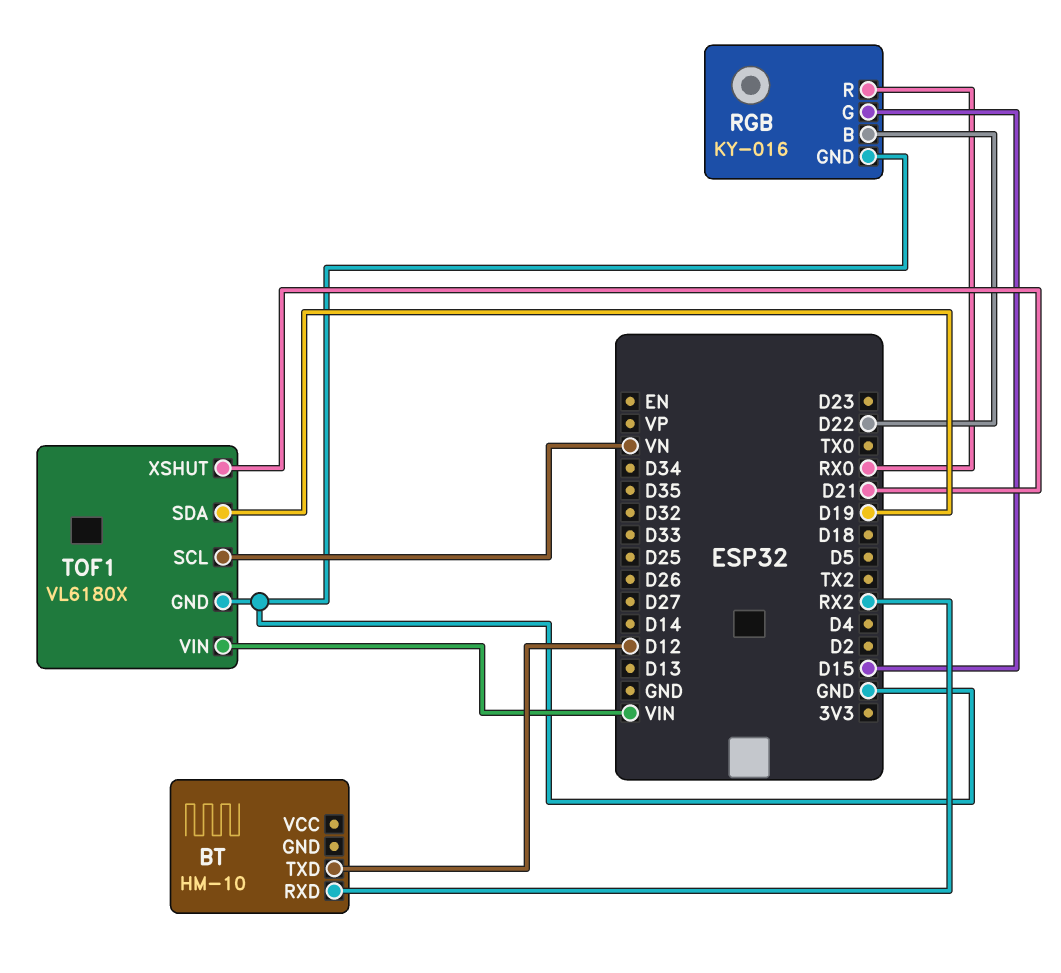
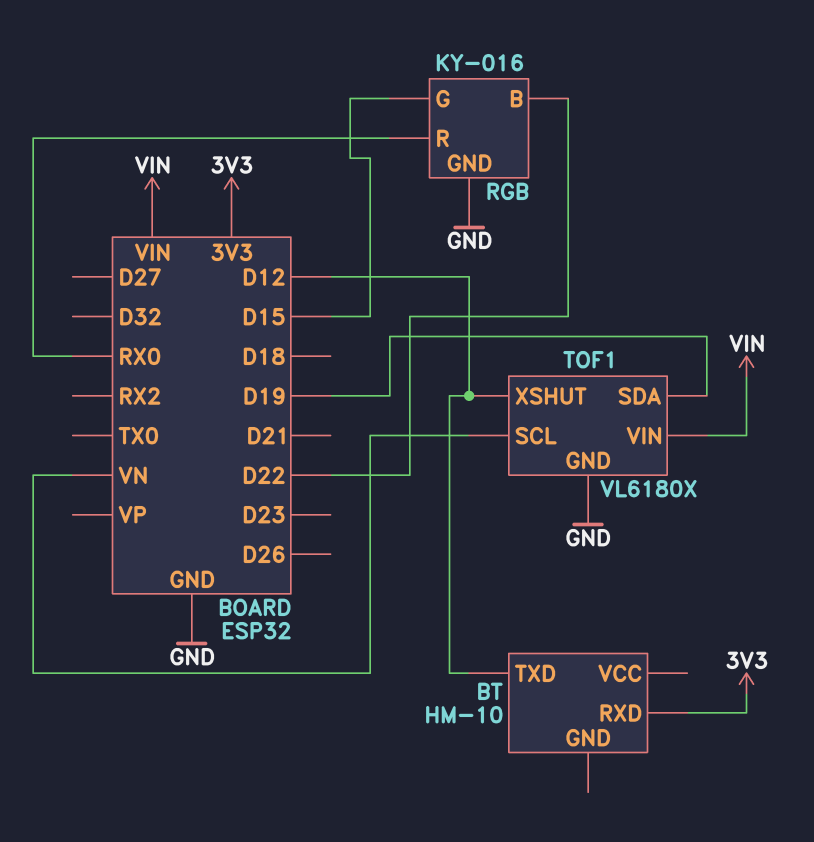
BT pin RXD: RX2 -> 3V3
TOF1 pin XSHUT: D21 -> D12

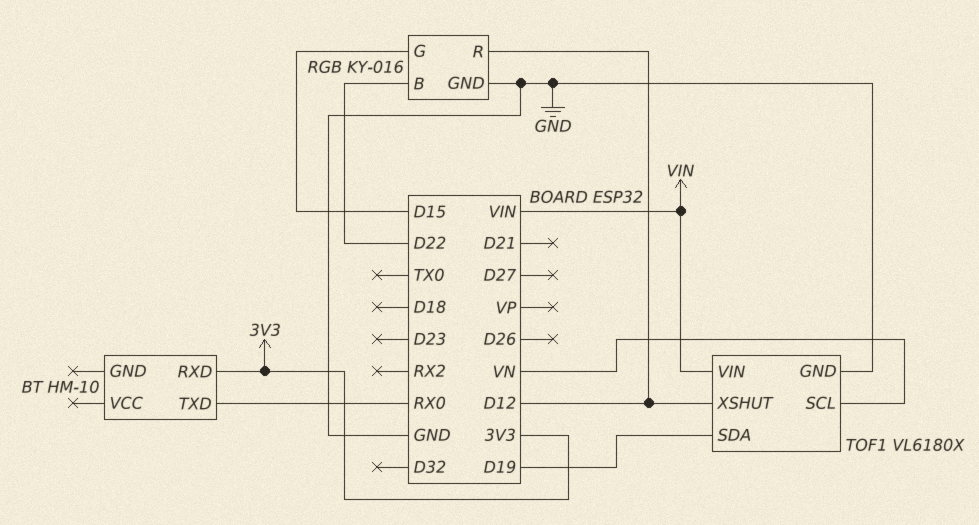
BT pin TXD: D12 -> RX0
RGB pin R: RX0 -> D12

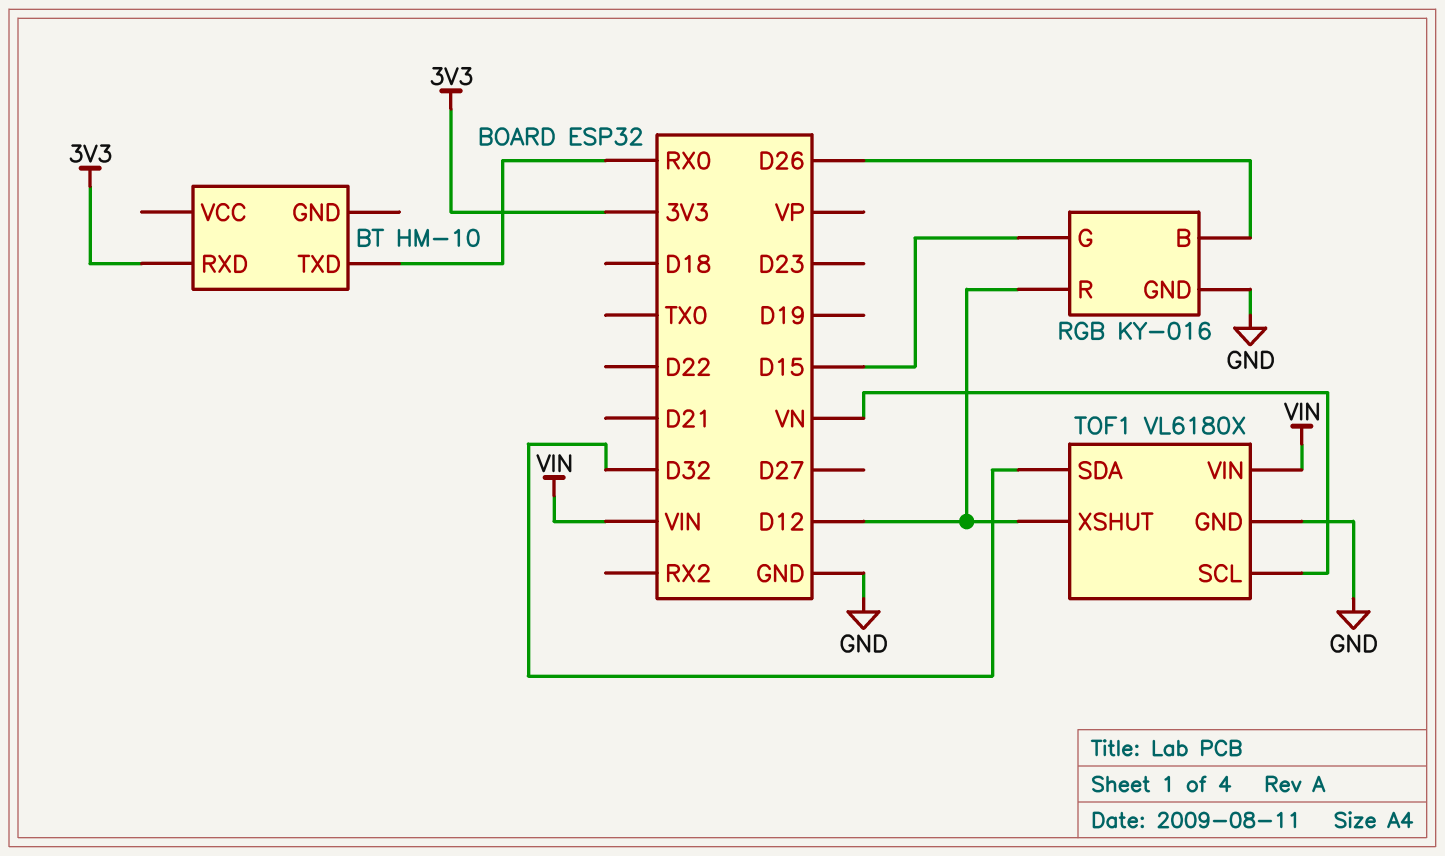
RGB pin B: D22 -> D26
TOF1 pin SDA: D19 -> D32

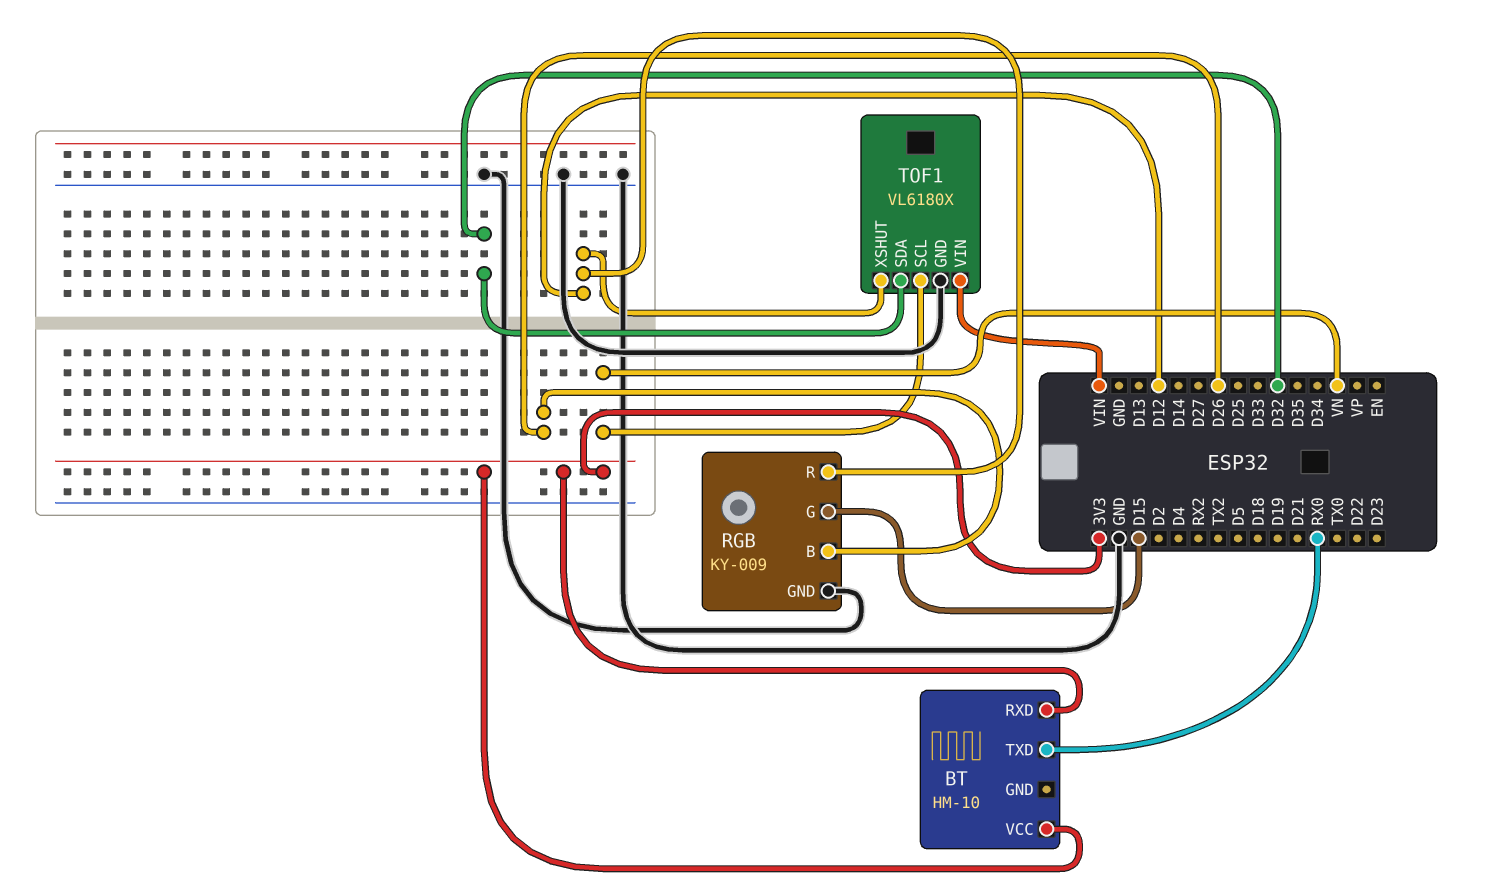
BT pin VCC: none -> 3V3
RGB: KY-016 -> KY-009

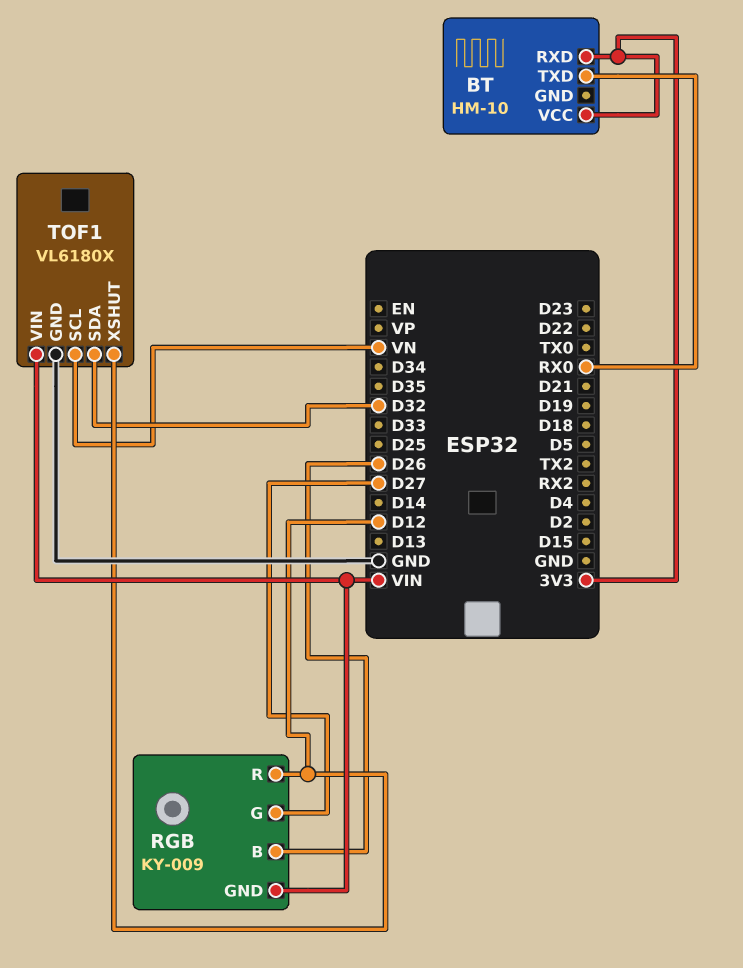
RGB pin G: D15 -> D27
RGB pin GND: GND -> VIN

